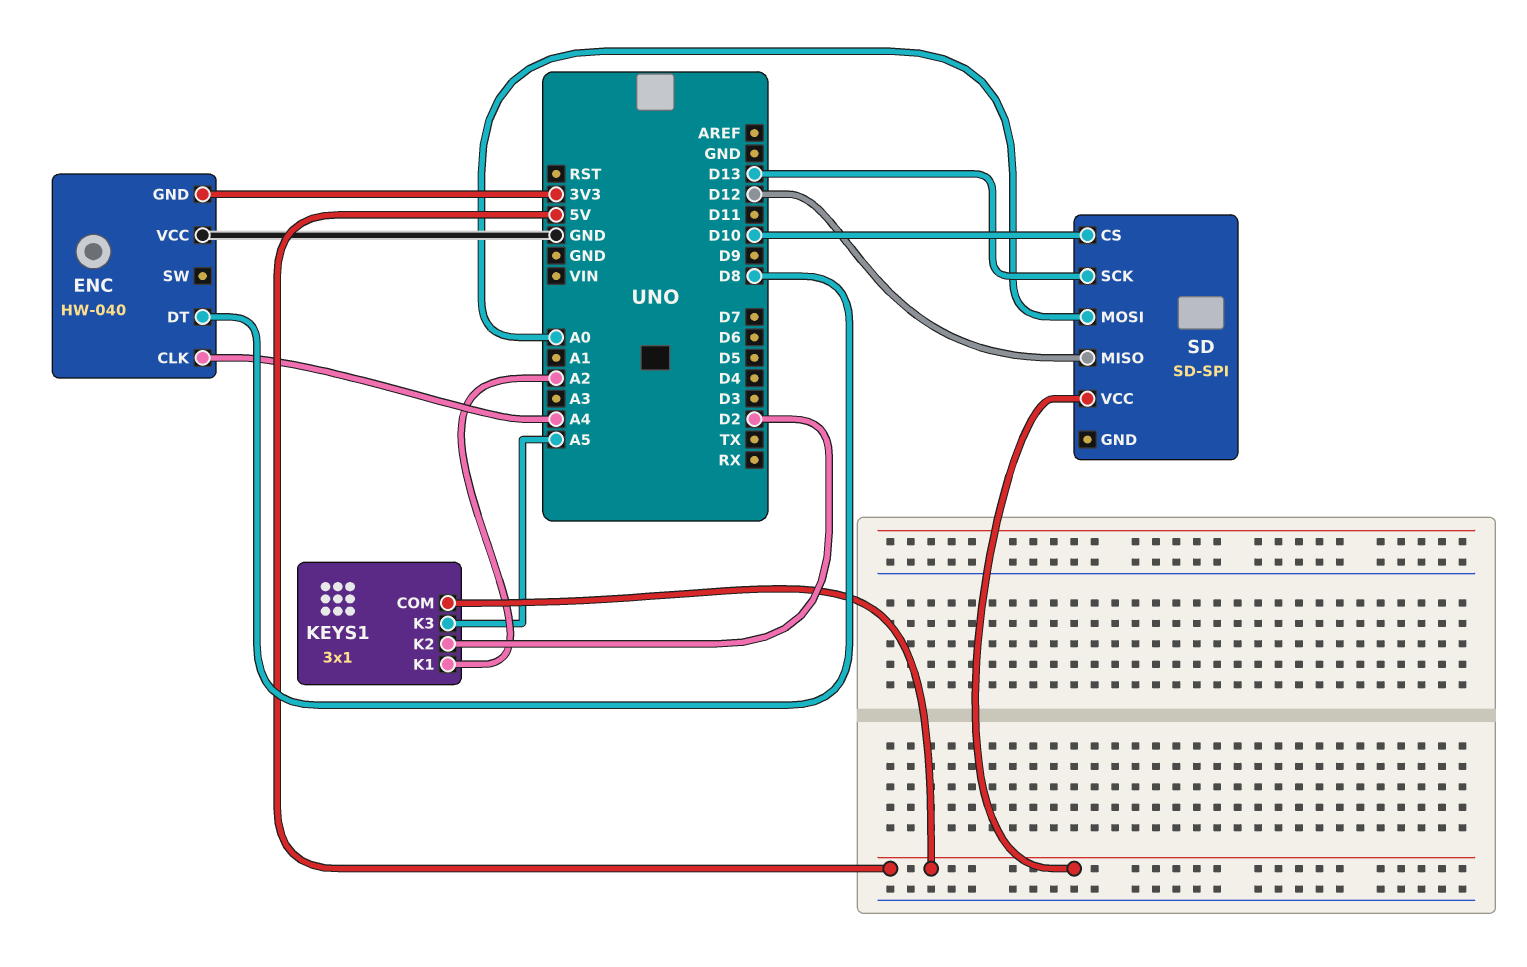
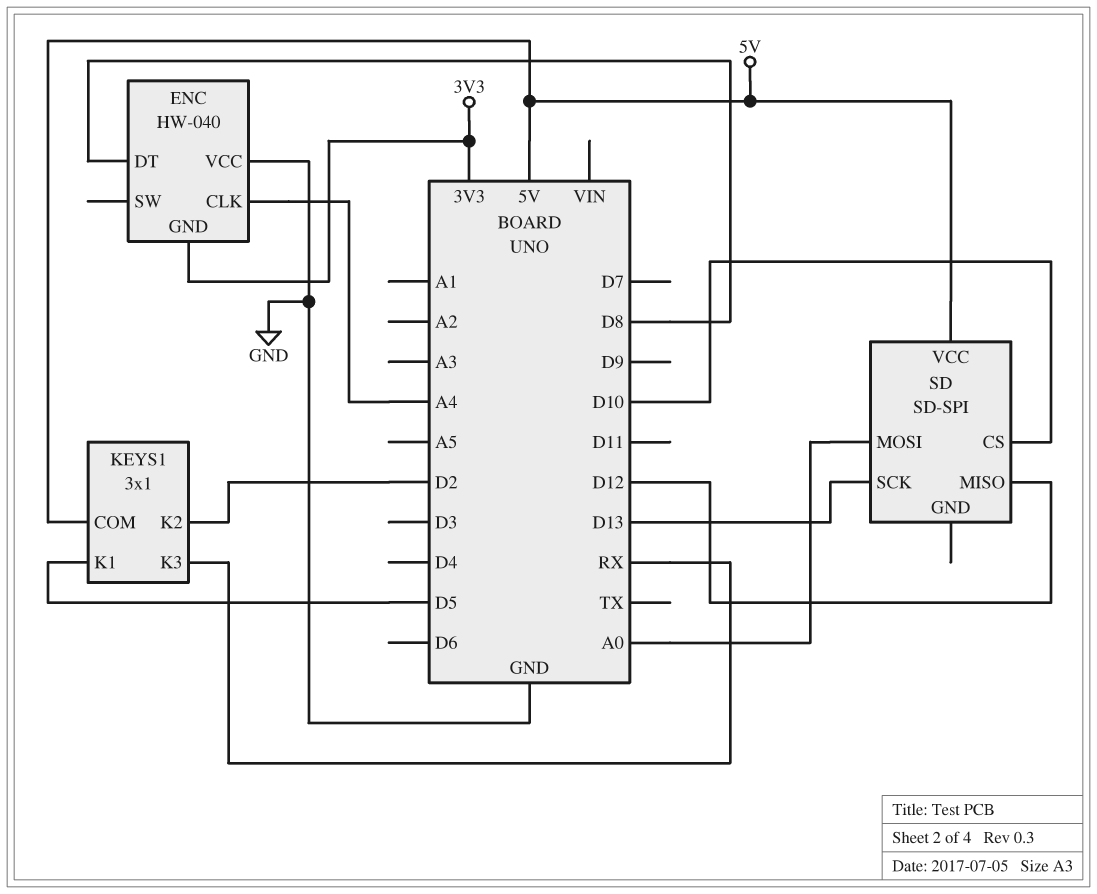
KEYS1 pin K1: A2 -> D5
KEYS1 pin K3: A5 -> RX

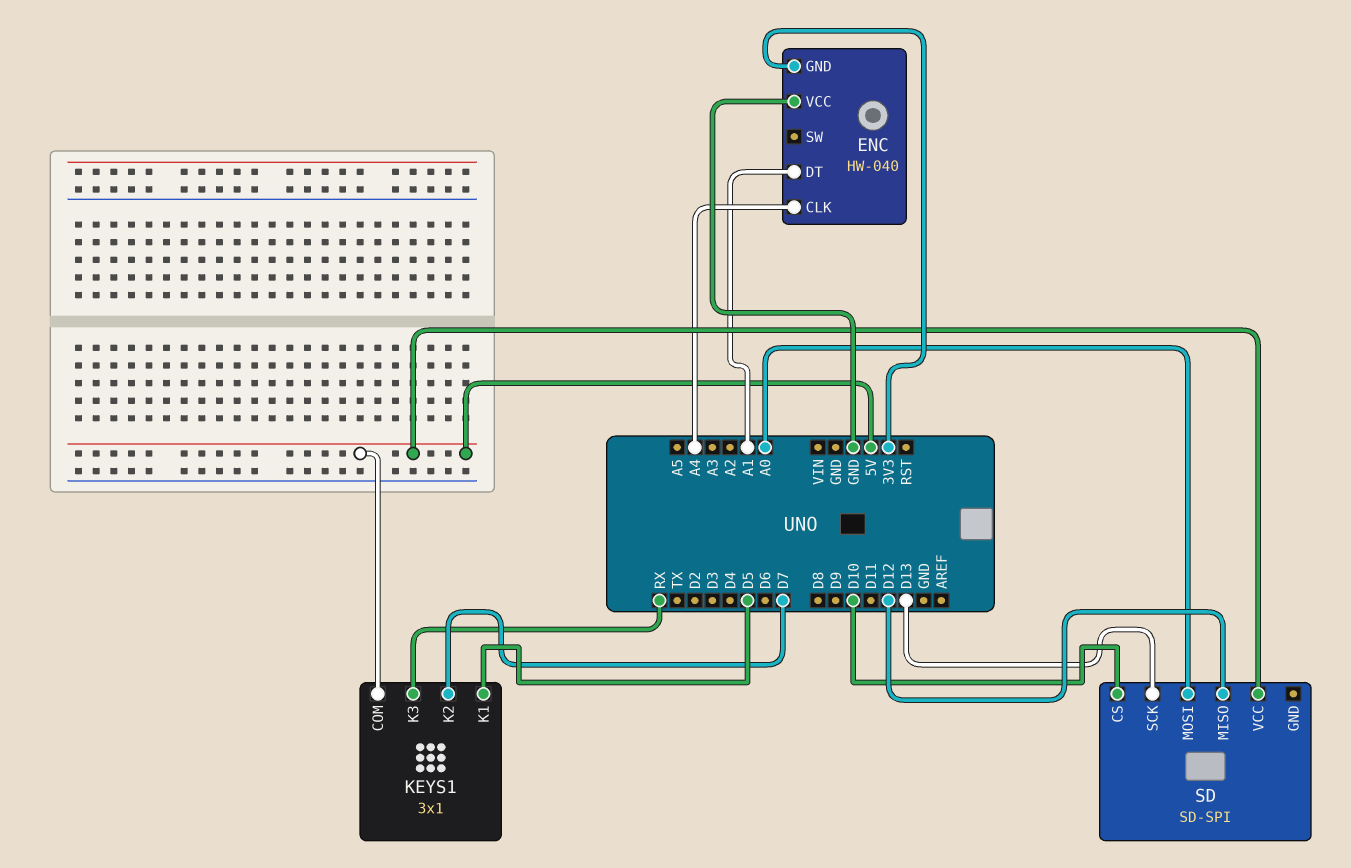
ENC pin DT: D8 -> A1
KEYS1 pin K2: D2 -> D7

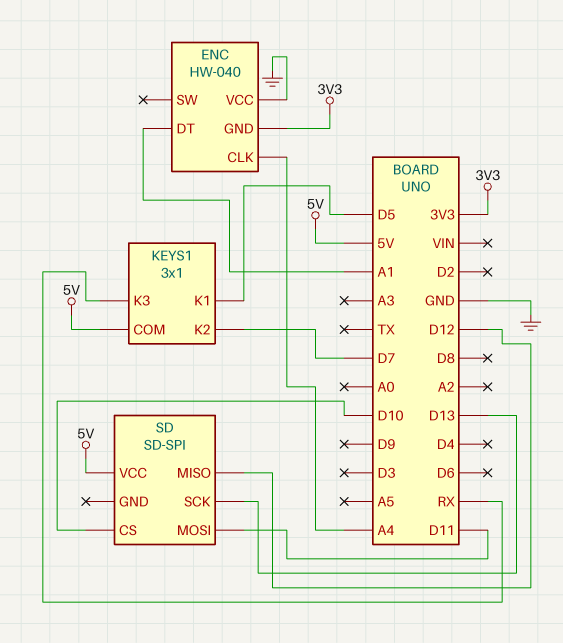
SD pin MOSI: A0 -> D11

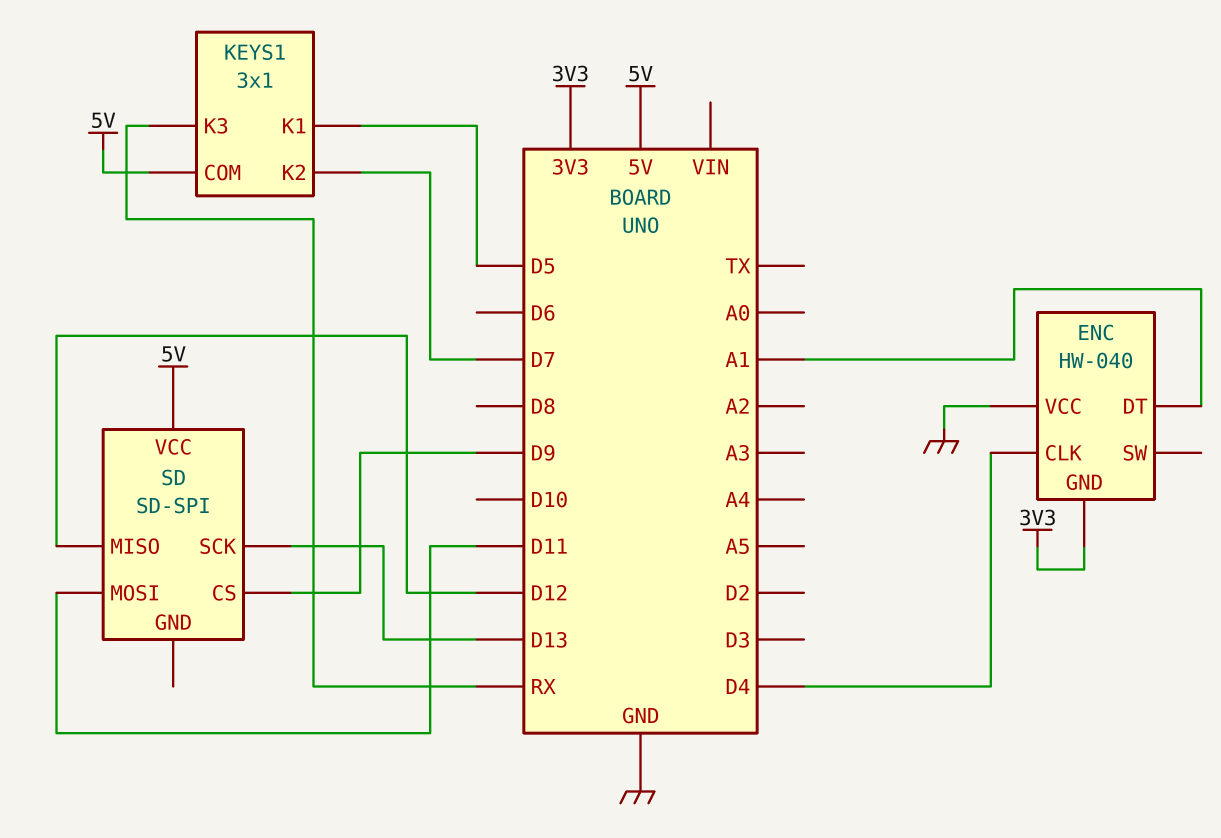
ENC pin CLK: A4 -> D4
SD pin CS: D10 -> D9

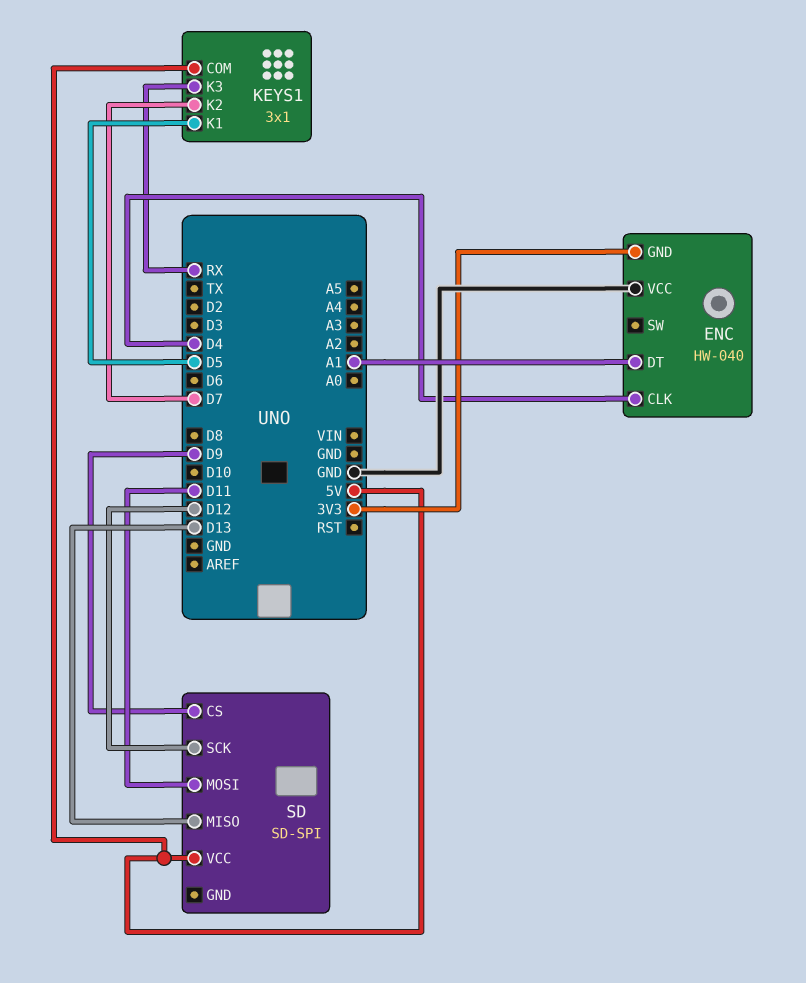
SD pin MISO: D12 -> D13
SD pin SCK: D13 -> D12

